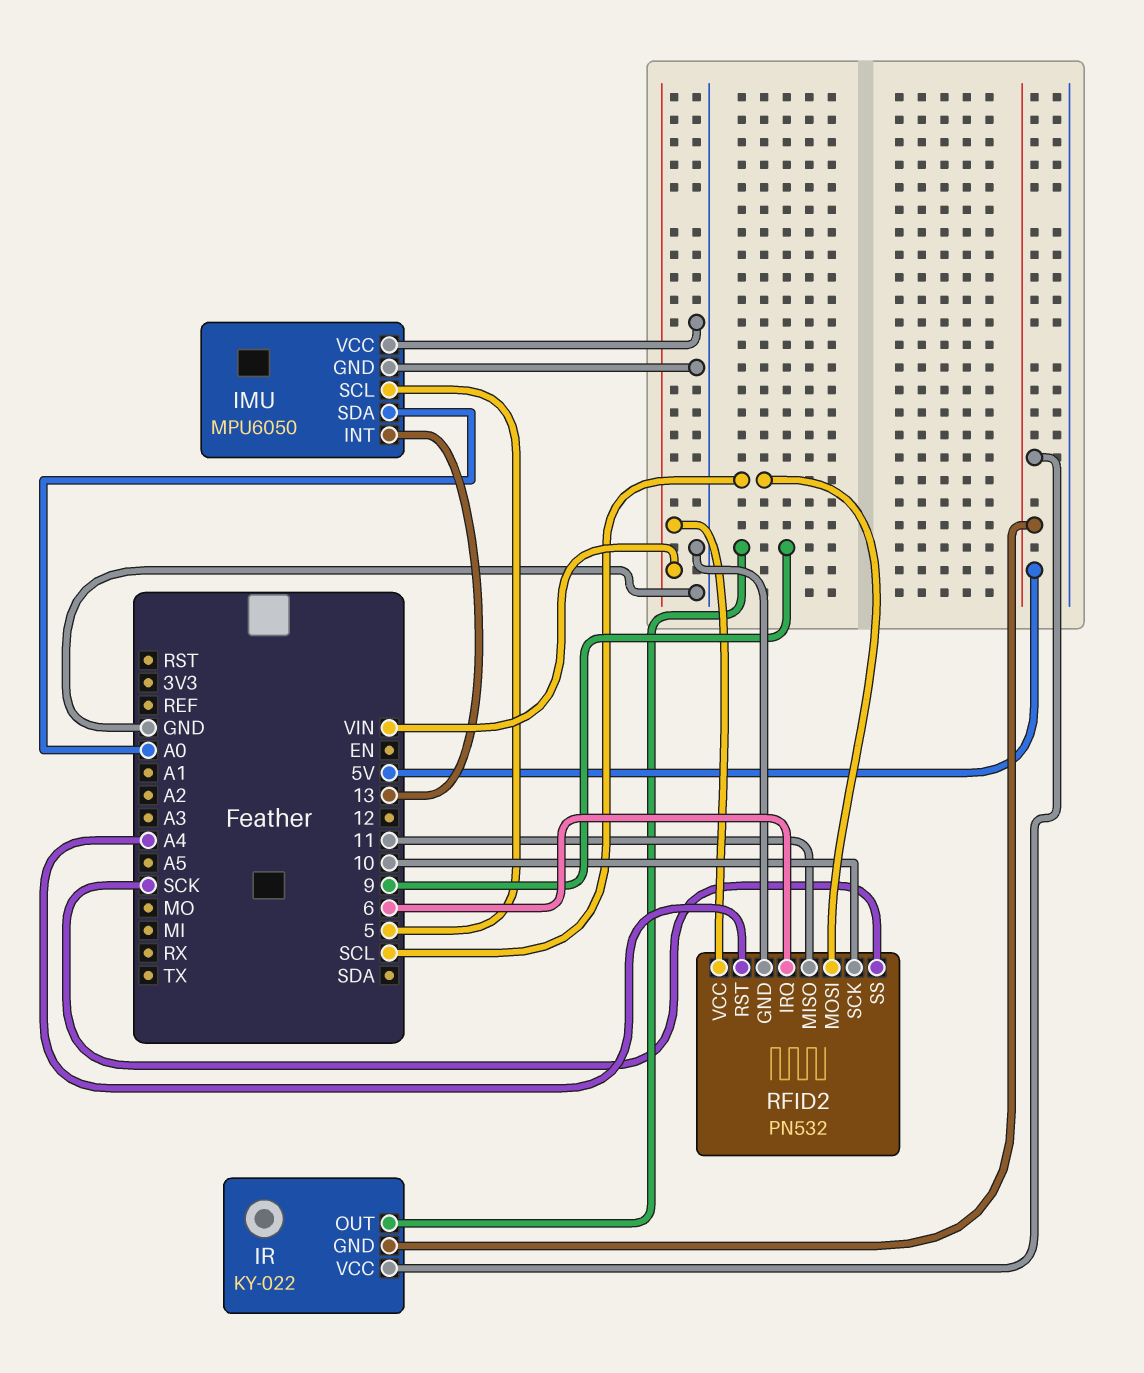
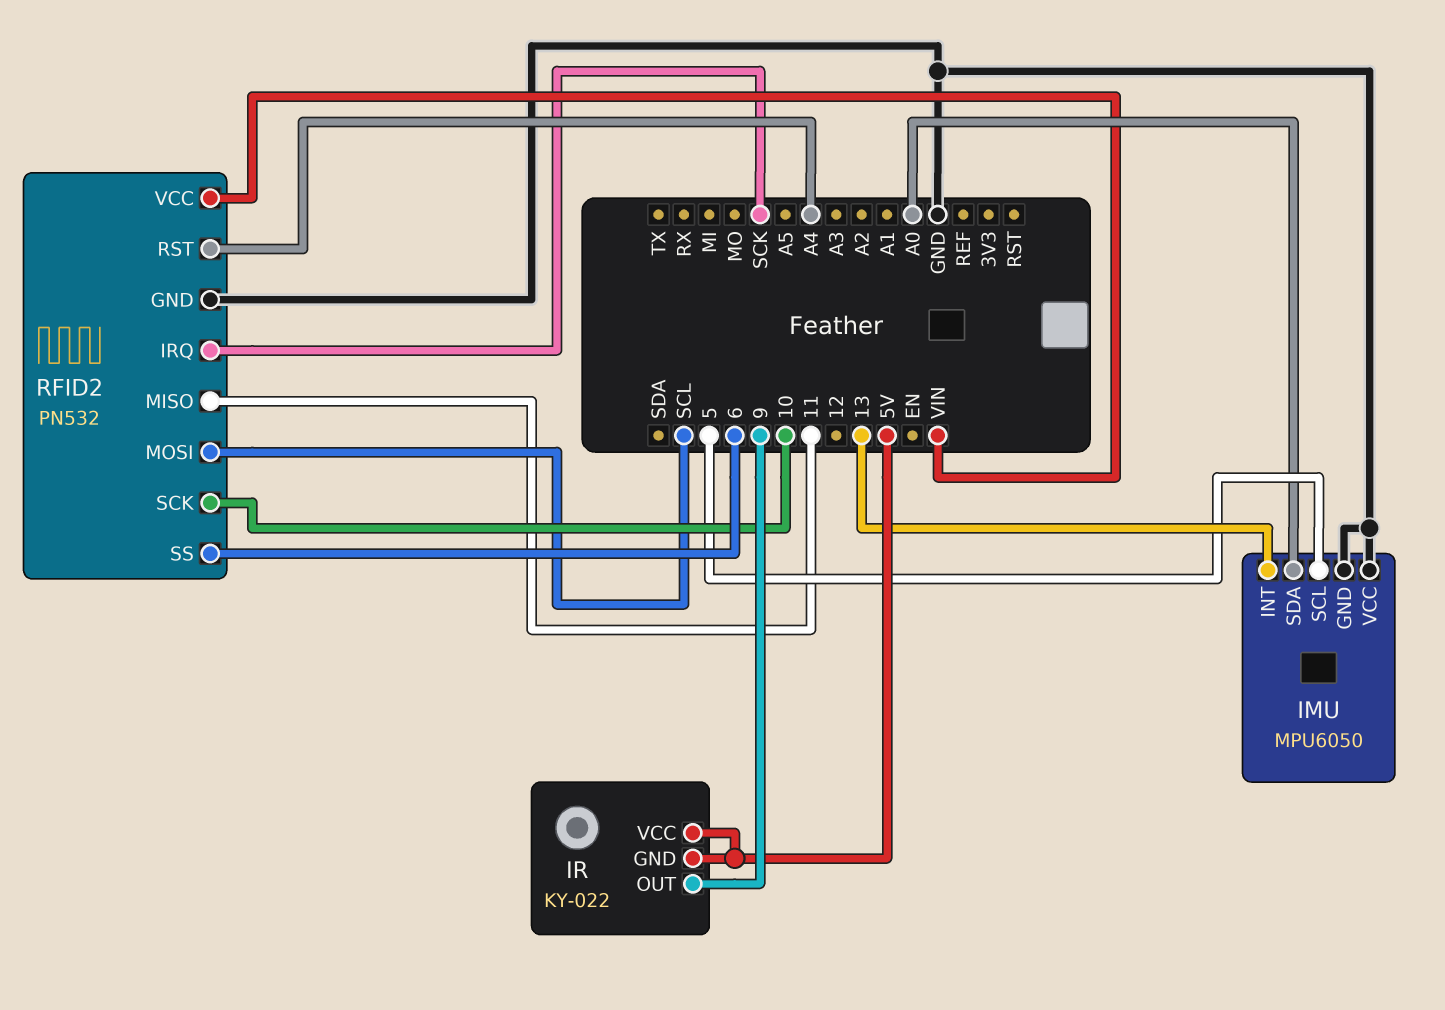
RFID2 pin IRQ: 6 -> SCK
RFID2 pin SS: SCK -> 6

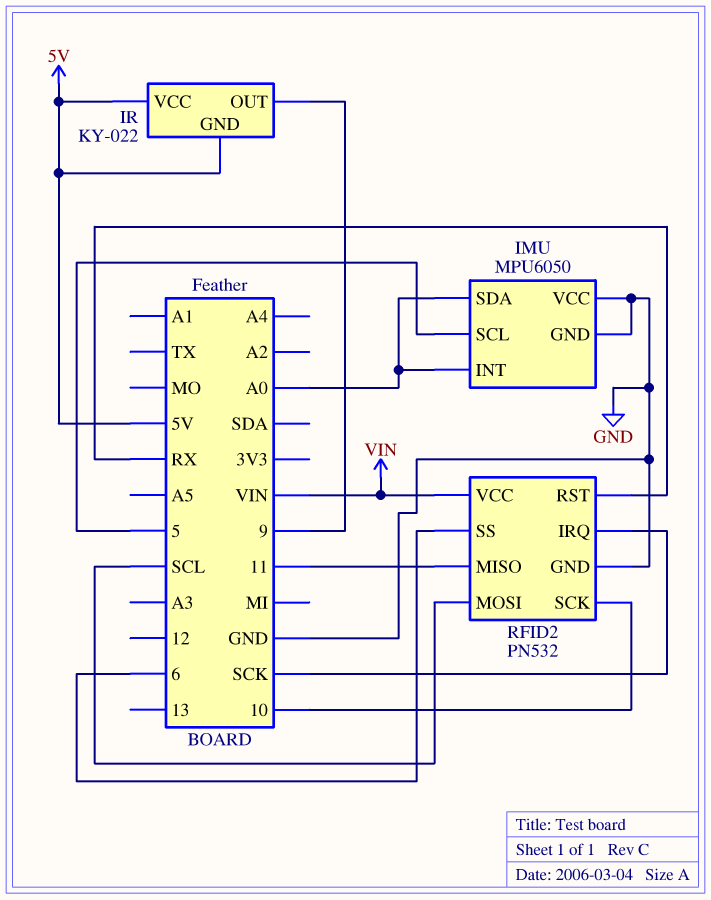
IMU pin INT: 13 -> A0
RFID2 pin RST: A4 -> RX

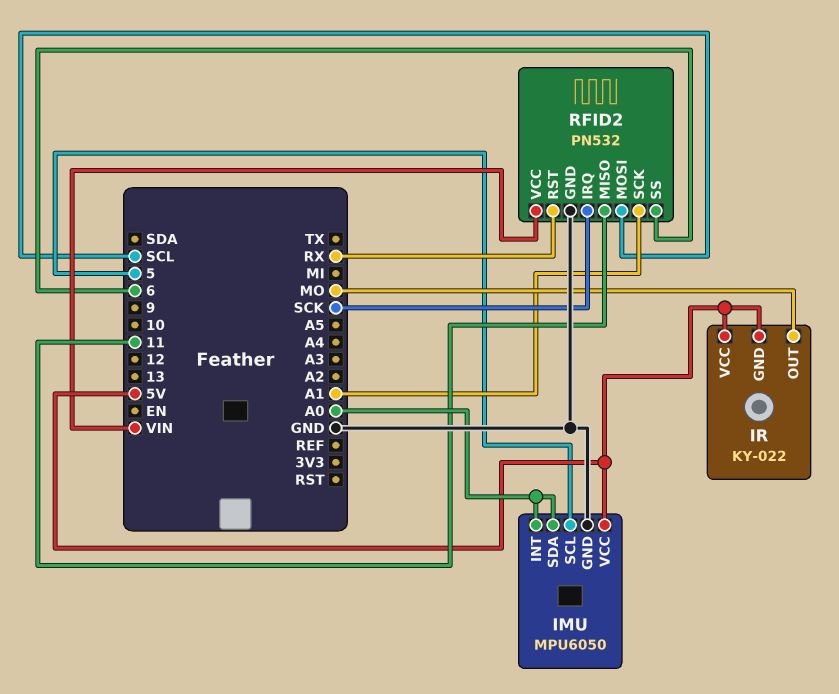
IMU pin VCC: GND -> 5V
IR pin OUT: 9 -> MO
RFID2 pin SCK: 10 -> A1

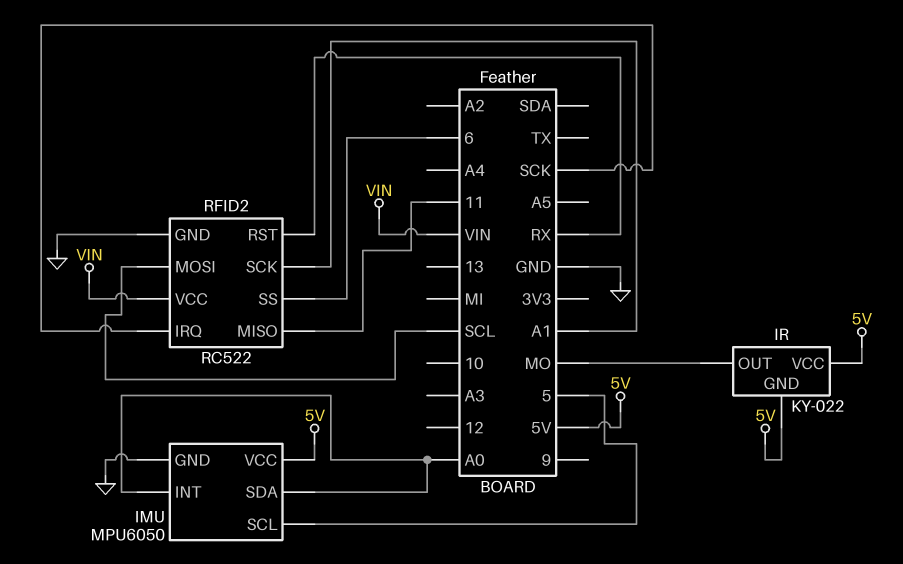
RFID2: PN532 -> RC522

